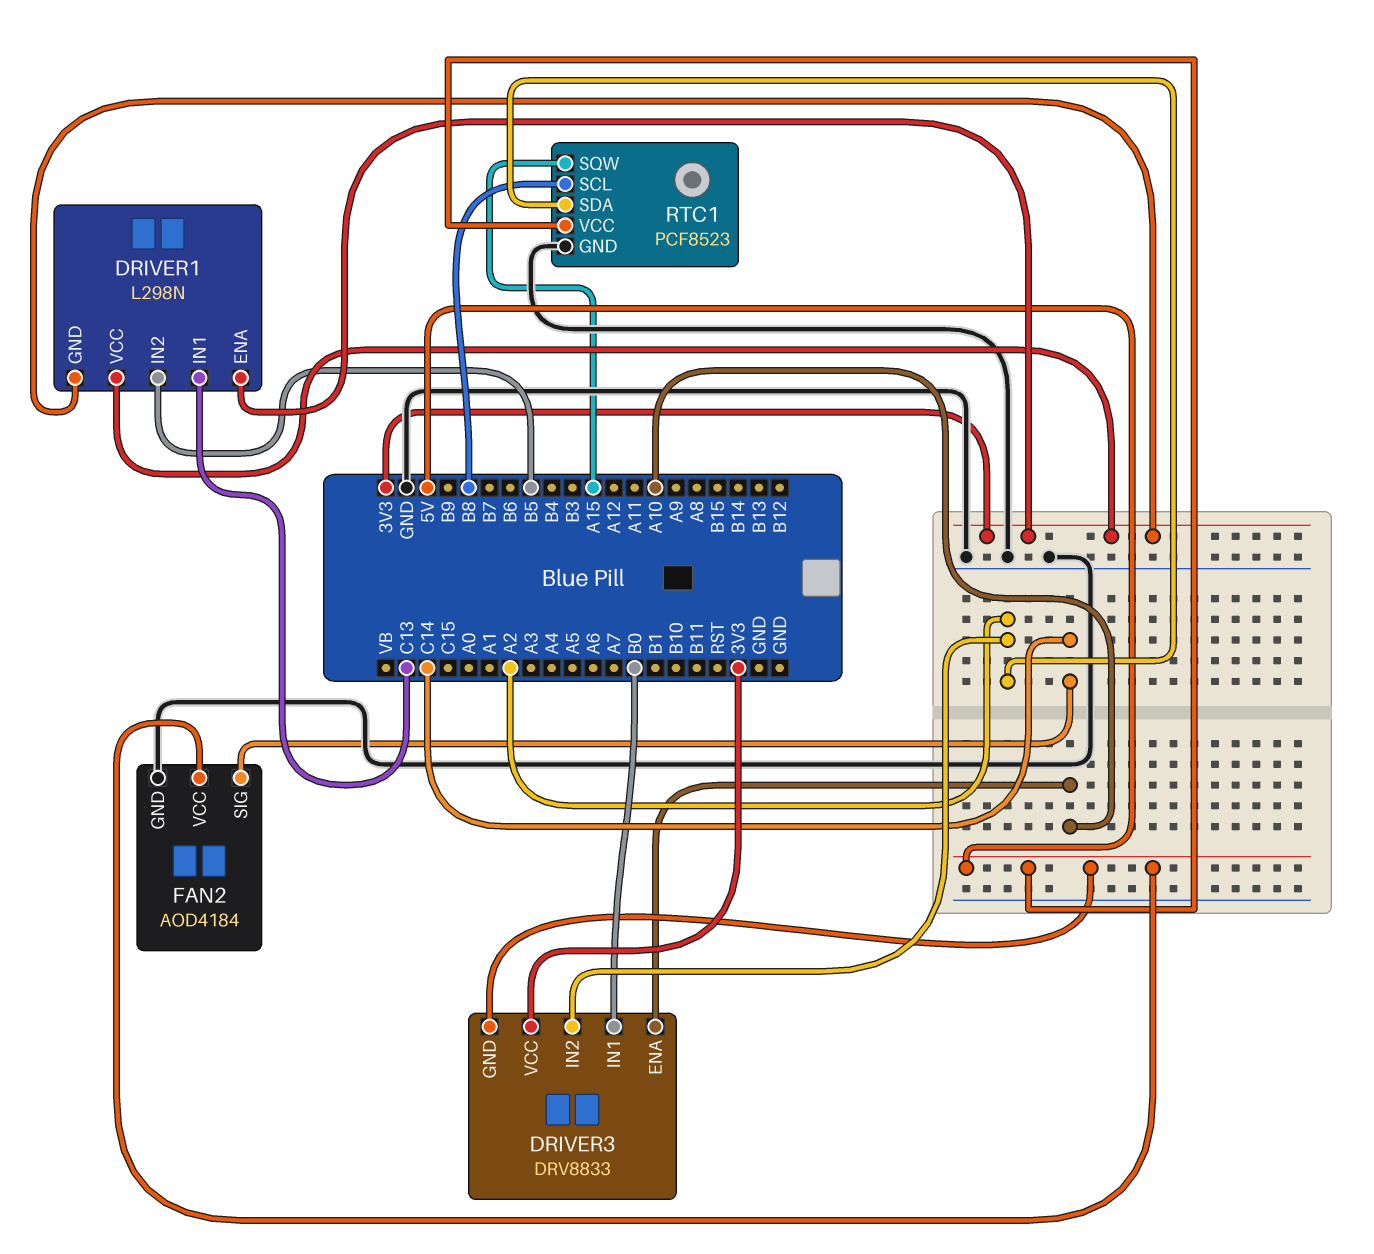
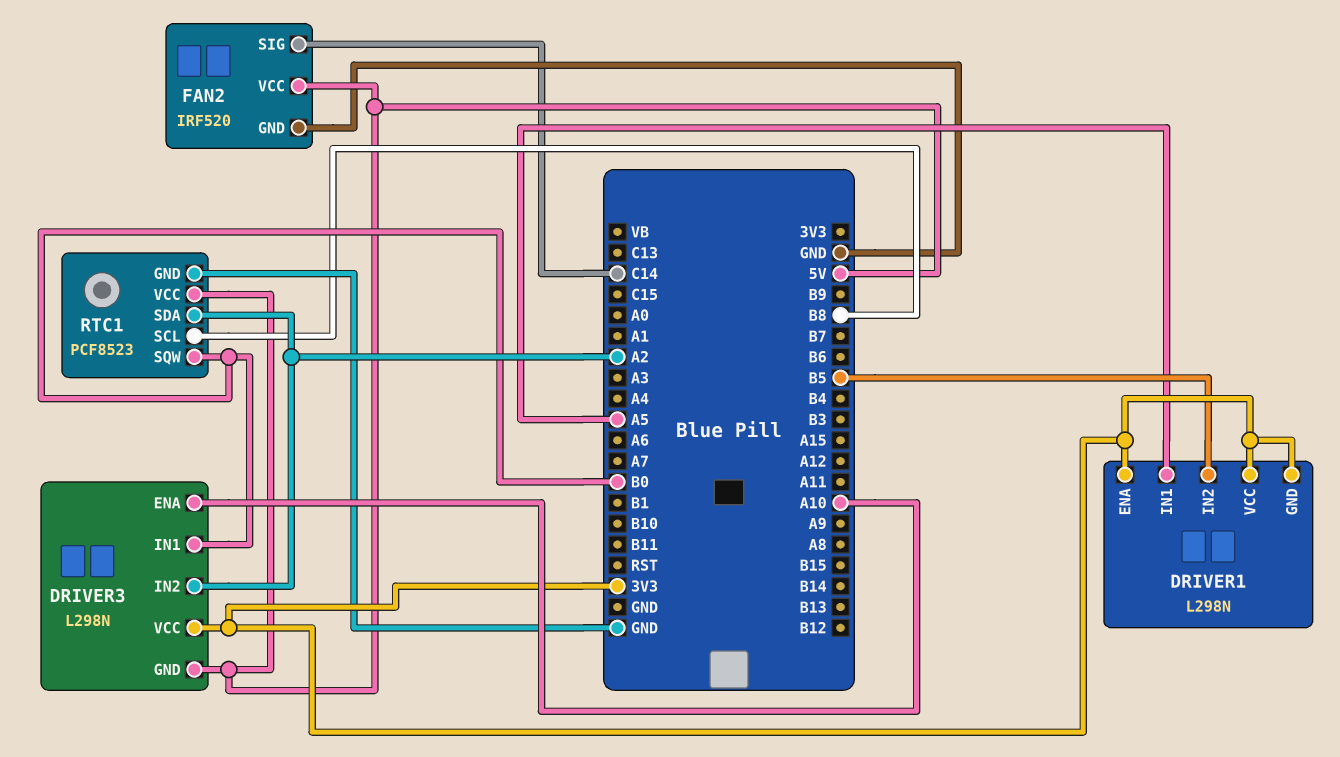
DRIVER1 pin IN1: C13 -> A5
DRIVER3: DRV8833 -> L298N
FAN2: AOD4184 -> IRF520
RTC1 pin SQW: A15 -> B0

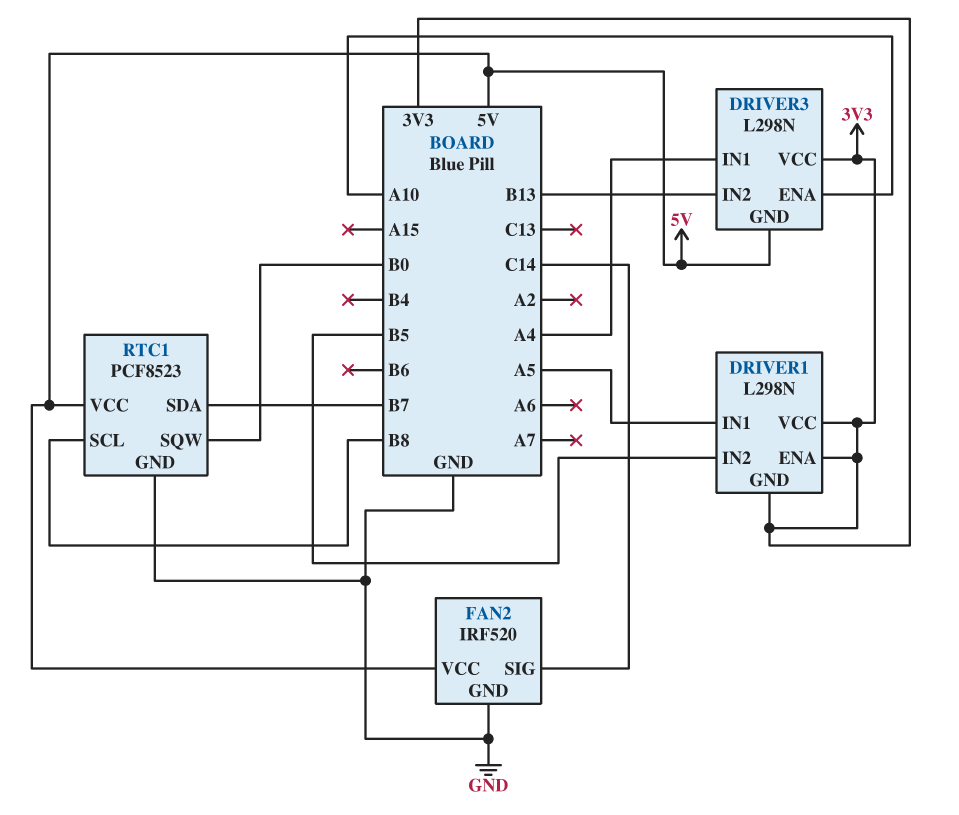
DRIVER3 pin IN1: B0 -> A4
DRIVER3 pin IN2: A2 -> B13
RTC1 pin SDA: A2 -> B7

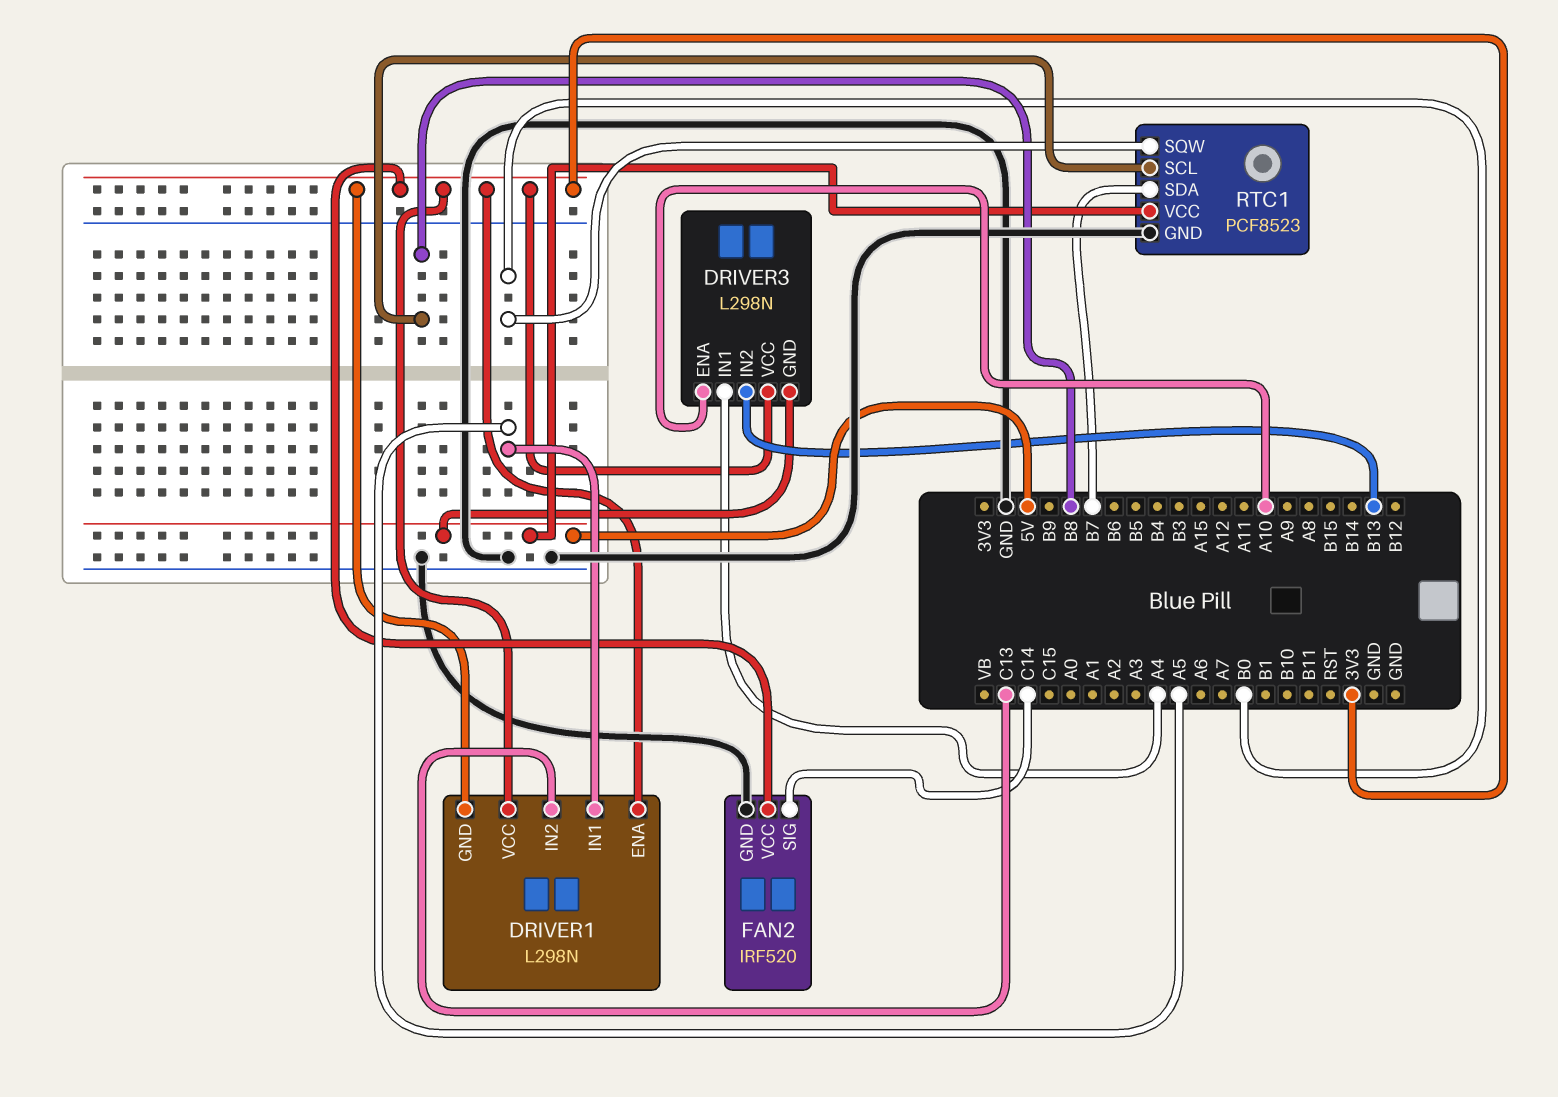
DRIVER1 pin IN2: B5 -> C13
FAN2 pin VCC: 5V -> 3V3

